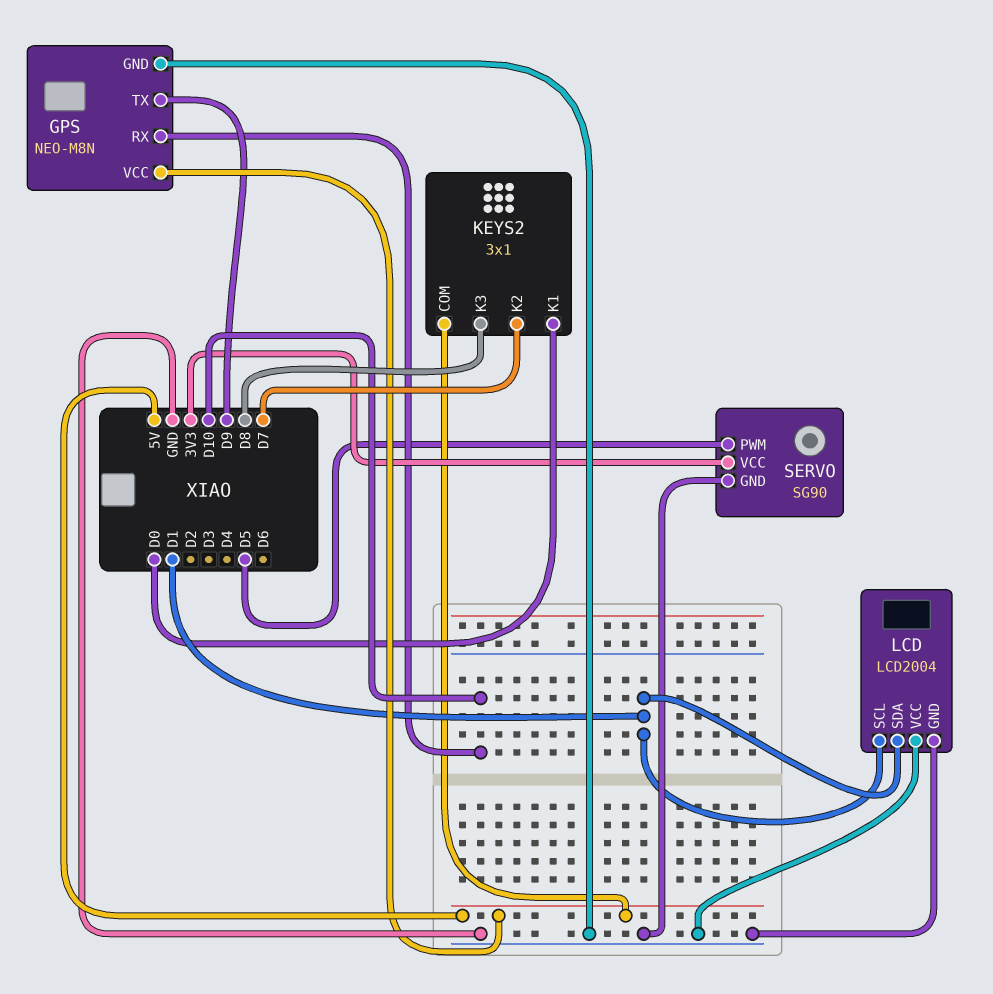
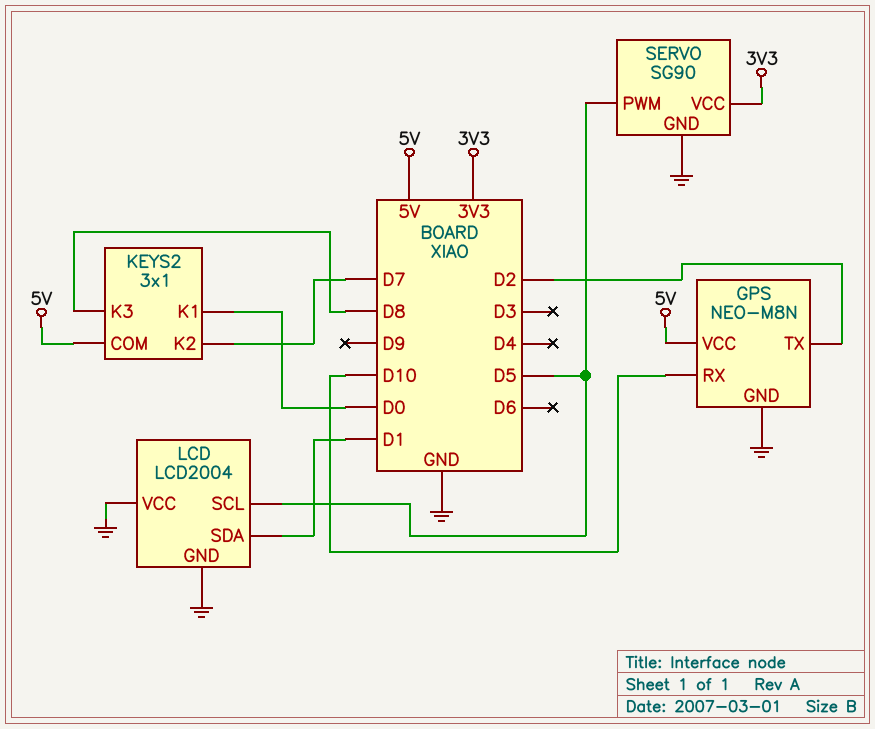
GPS pin TX: D9 -> D2
LCD pin SCL: D1 -> D5

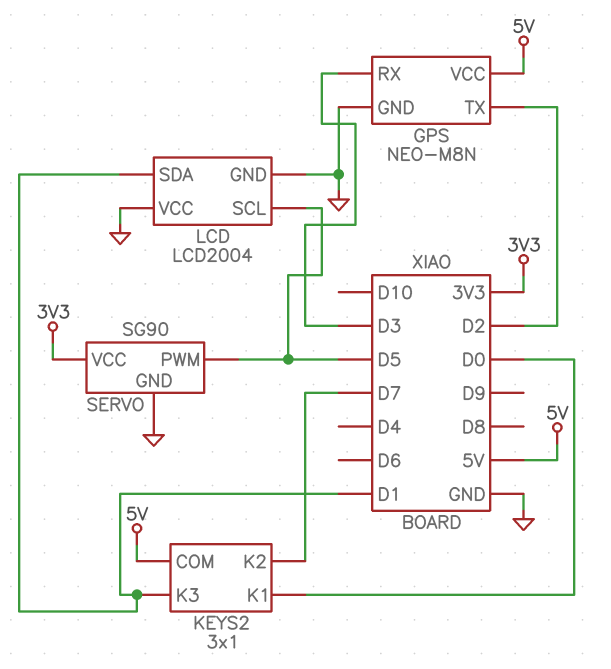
GPS pin RX: D10 -> D3
KEYS2 pin K3: D8 -> D1

